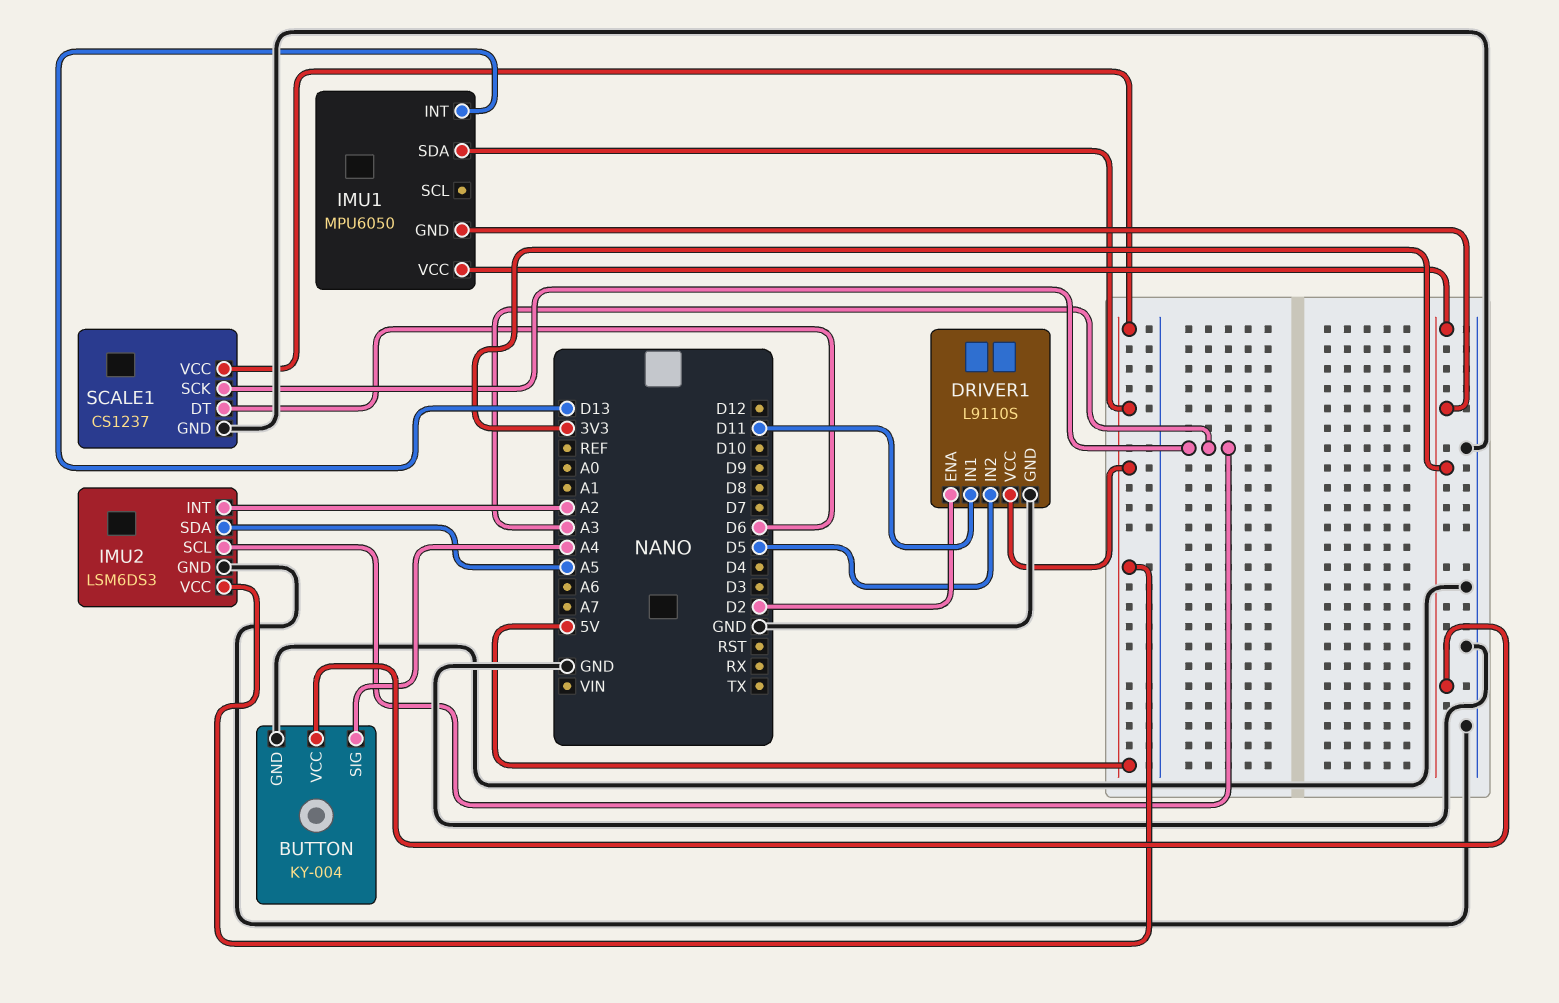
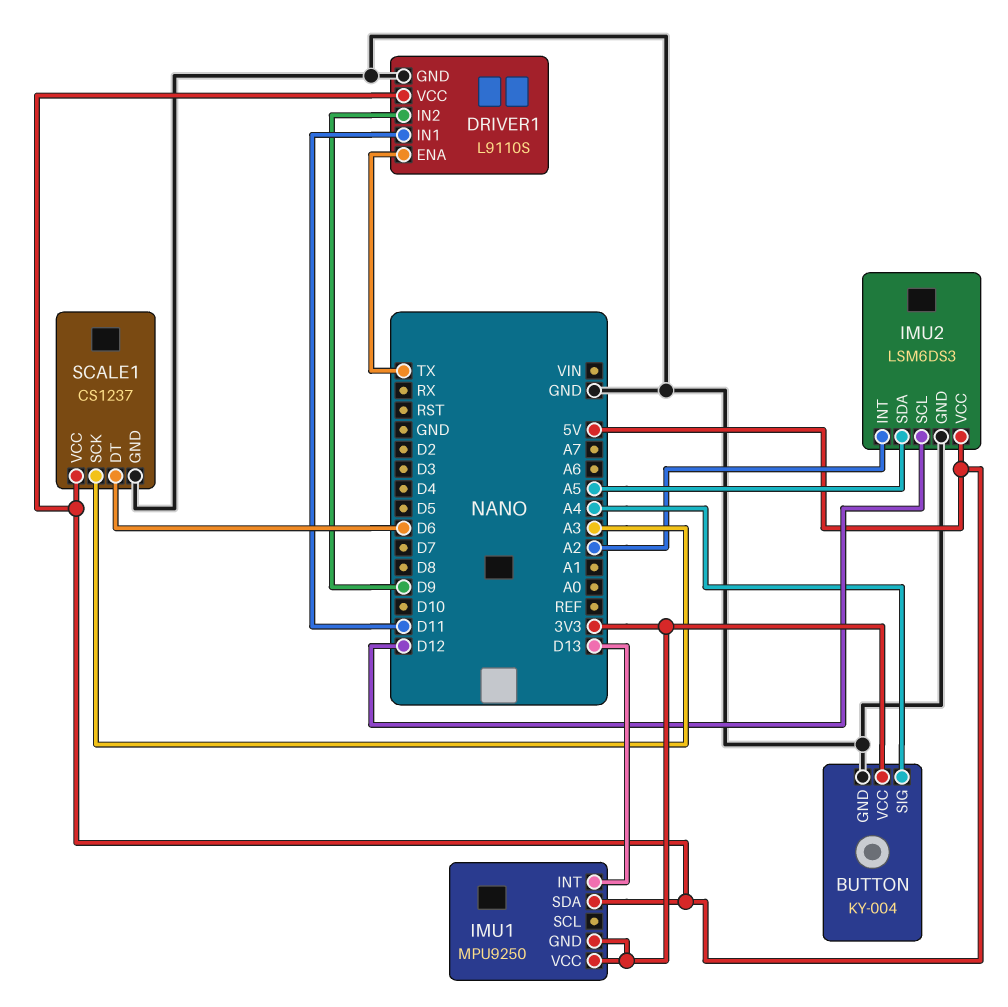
DRIVER1 pin ENA: D2 -> TX
DRIVER1 pin IN2: D5 -> D9
IMU1: MPU6050 -> MPU9250
IMU2 pin SCL: A3 -> D12

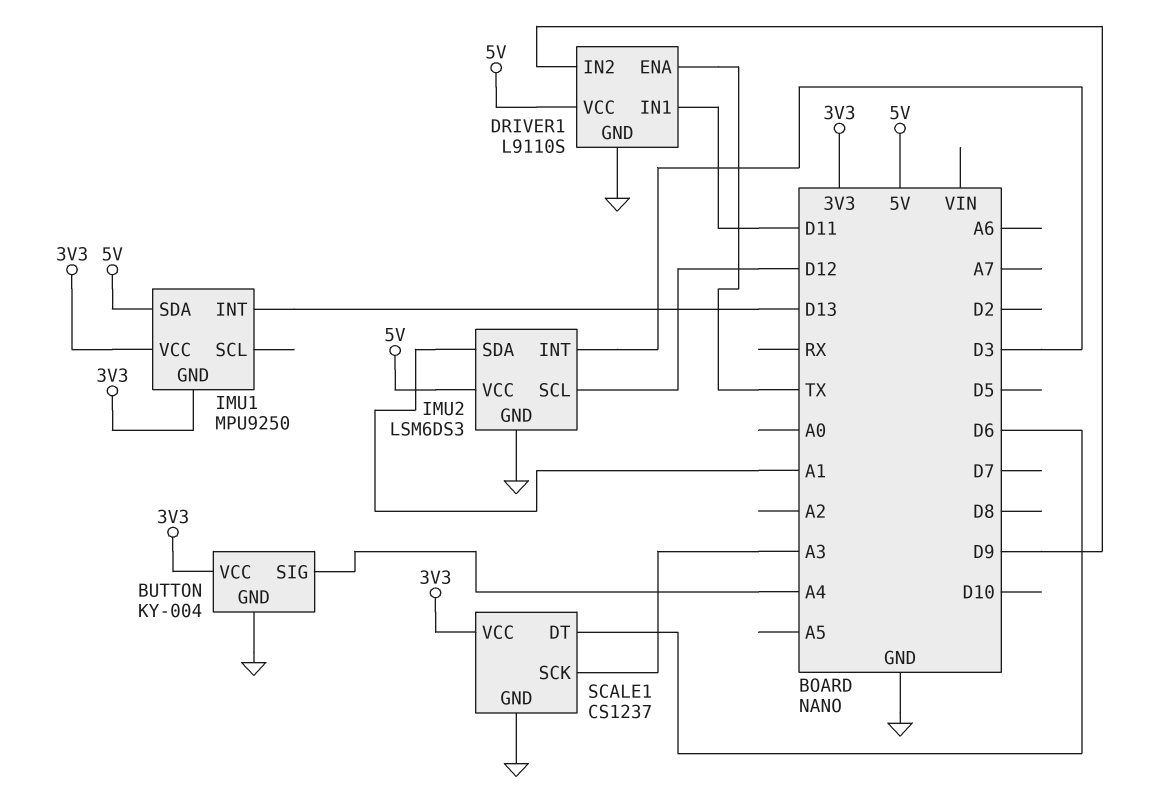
IMU2 pin INT: A2 -> D3
IMU2 pin SDA: A5 -> A1
SCALE1 pin VCC: 5V -> 3V3

